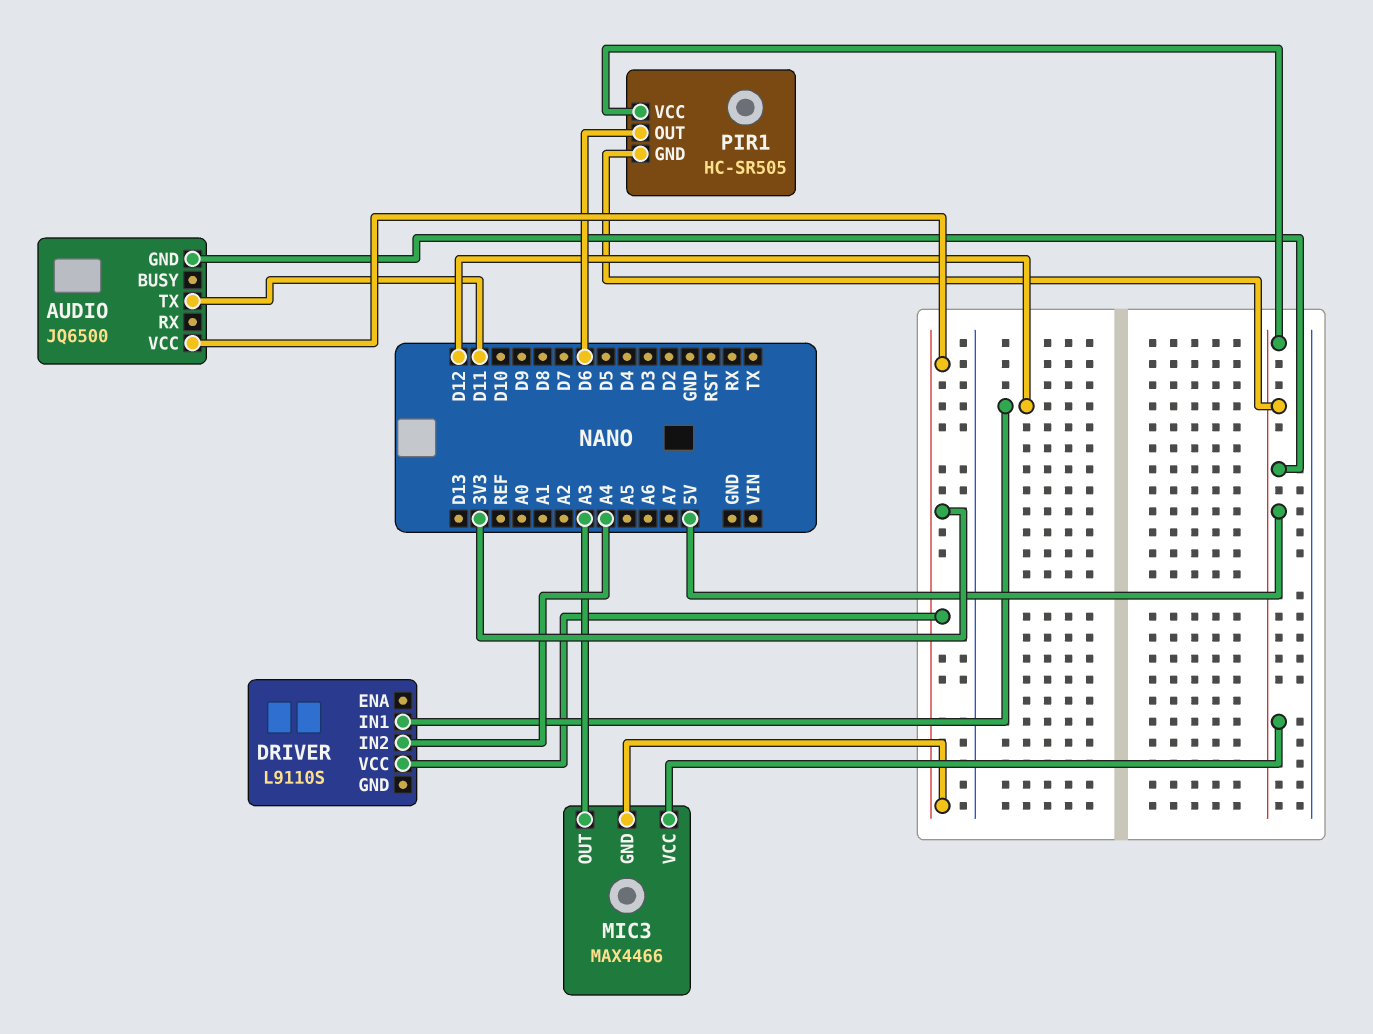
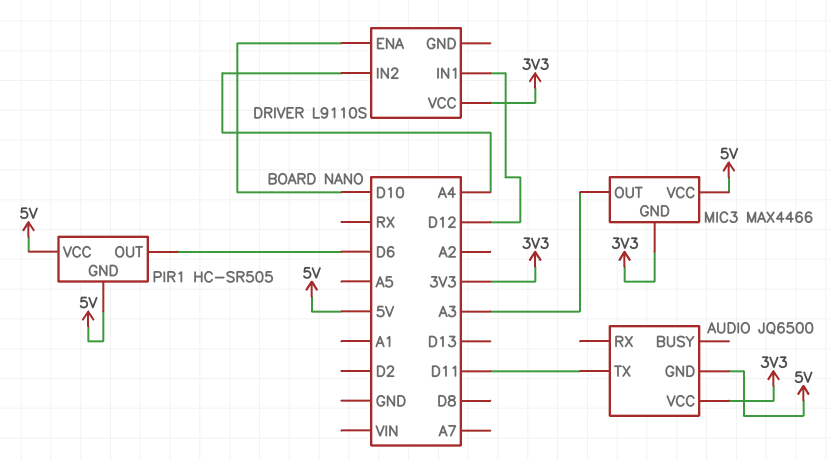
DRIVER pin ENA: none -> D10

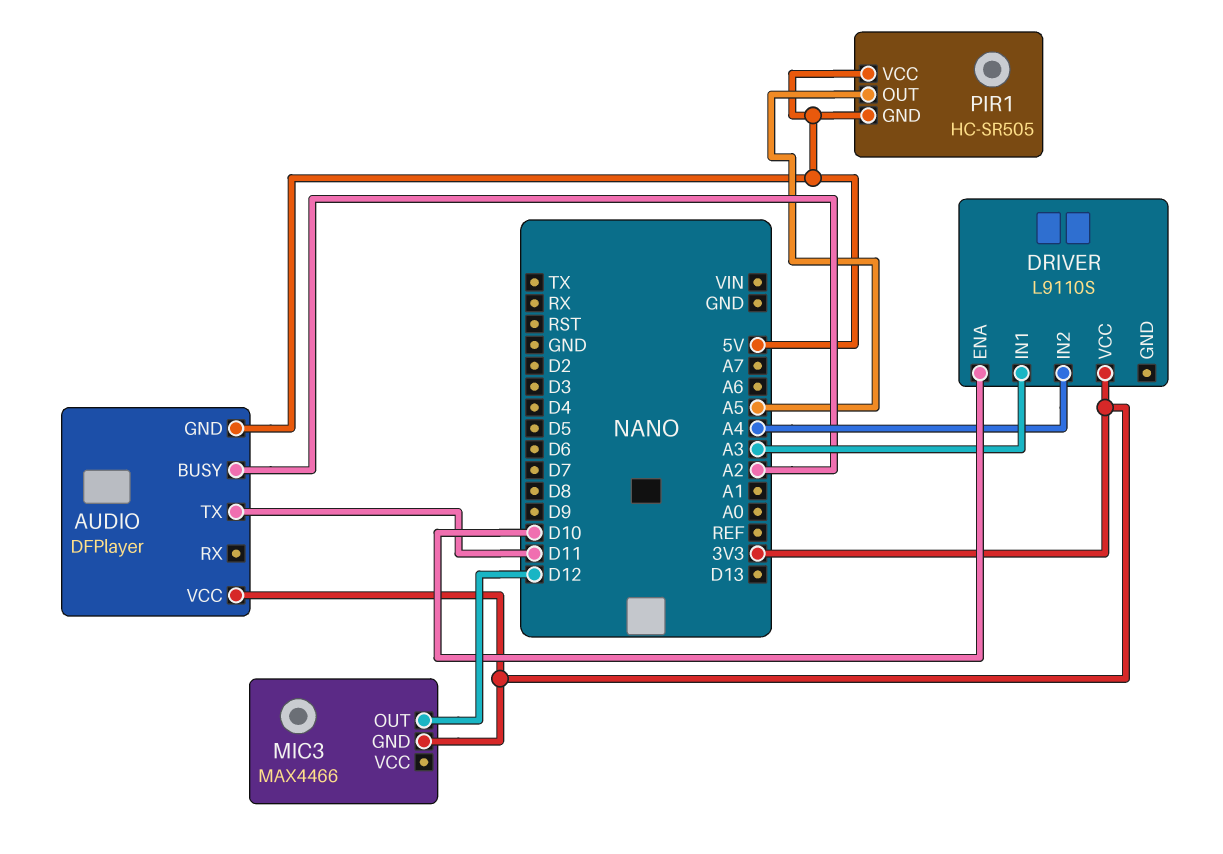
AUDIO: JQ6500 -> DFPlayer
AUDIO pin BUSY: none -> A2
DRIVER pin IN1: D12 -> A3
MIC3 pin OUT: A3 -> D12
MIC3 pin VCC: 5V -> none
PIR1 pin OUT: D6 -> A5

